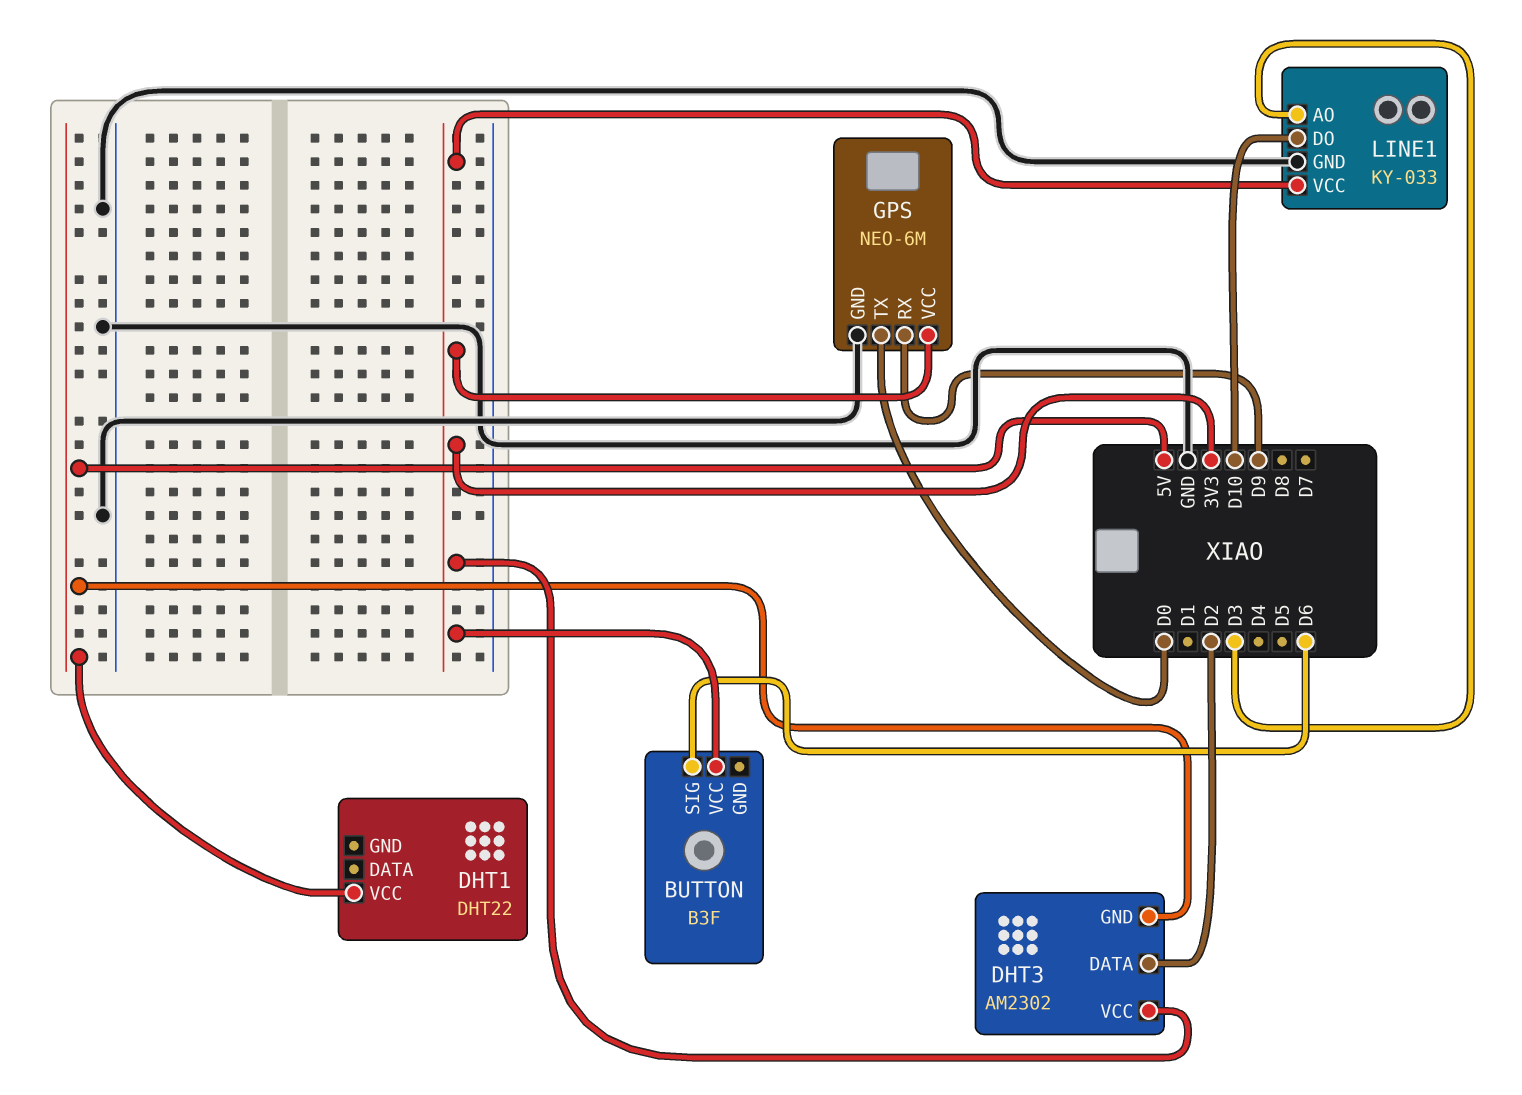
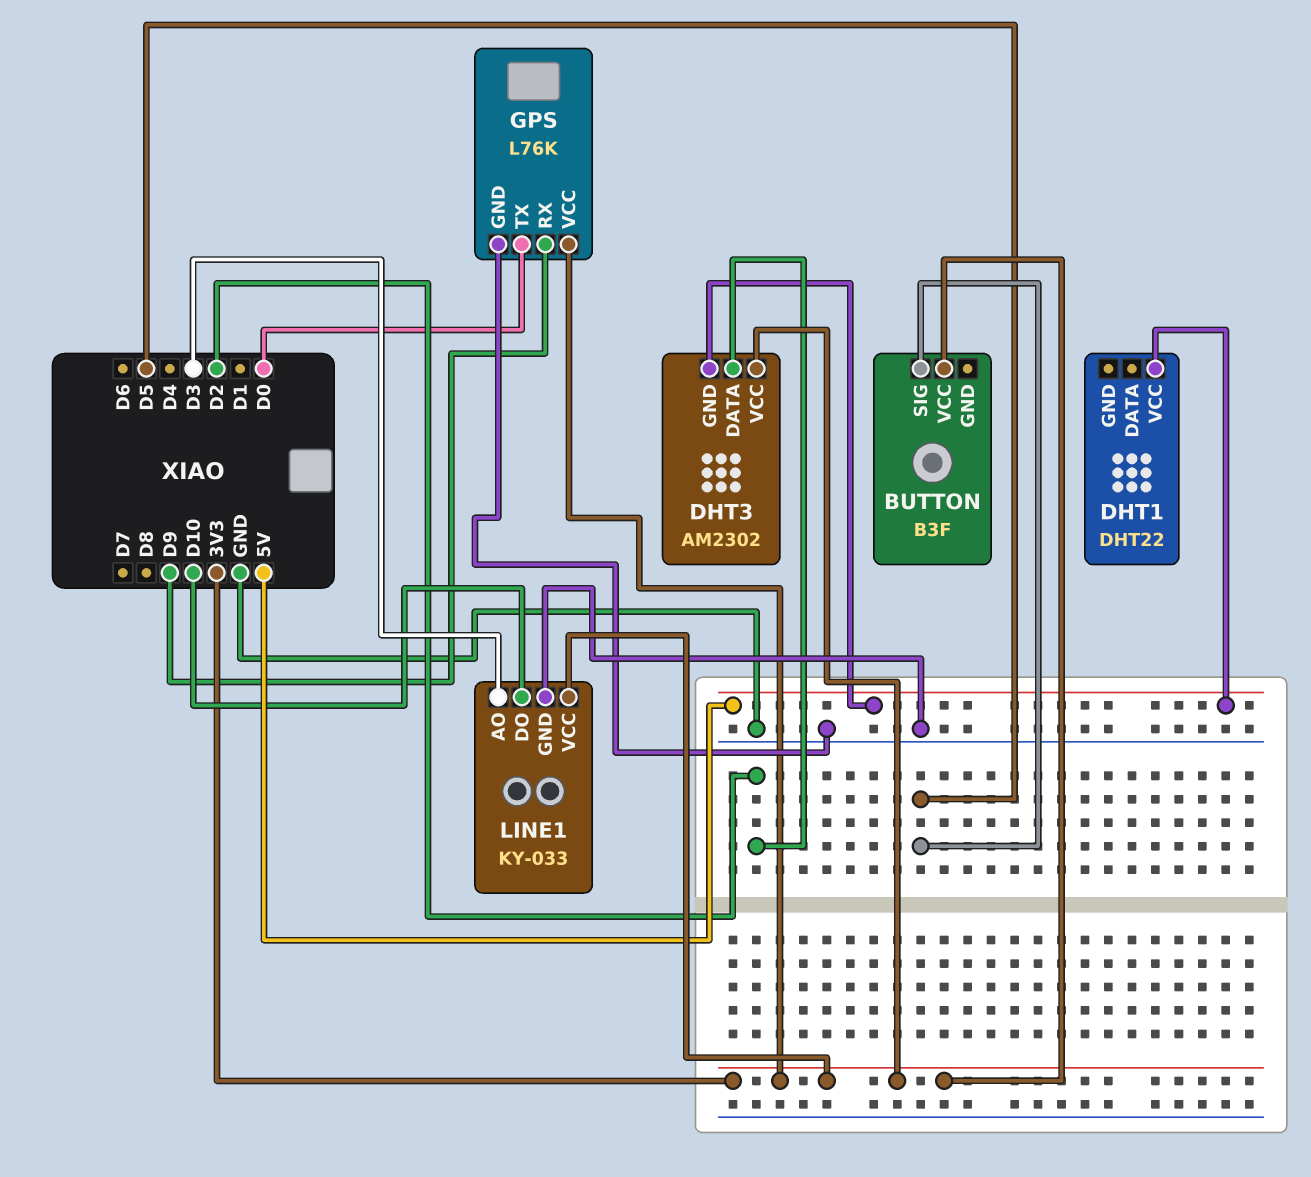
BUTTON pin SIG: D6 -> D5
GPS: NEO-6M -> L76K

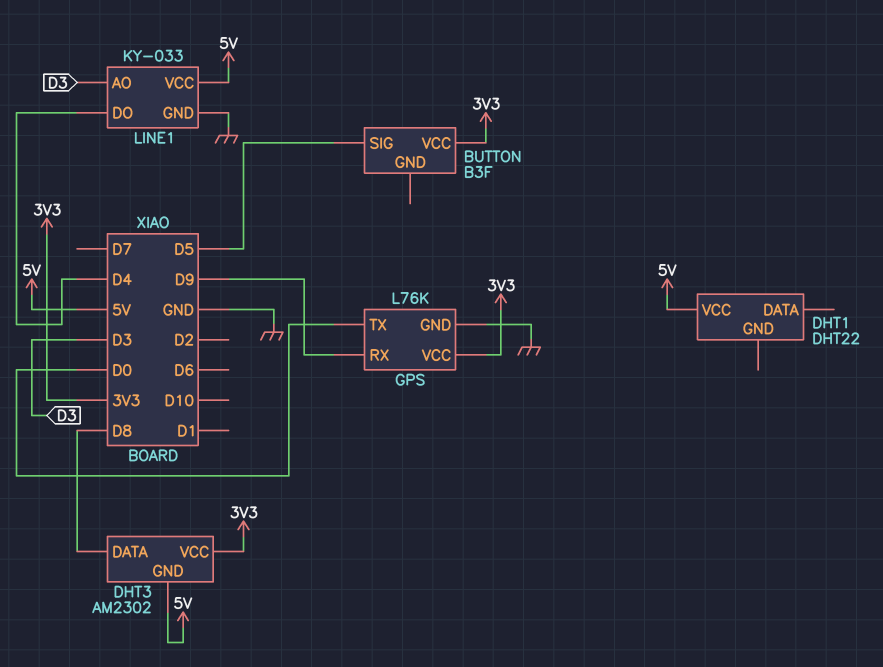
DHT3 pin DATA: D2 -> D8
LINE1 pin DO: D10 -> D4
LINE1 pin VCC: 3V3 -> 5V

